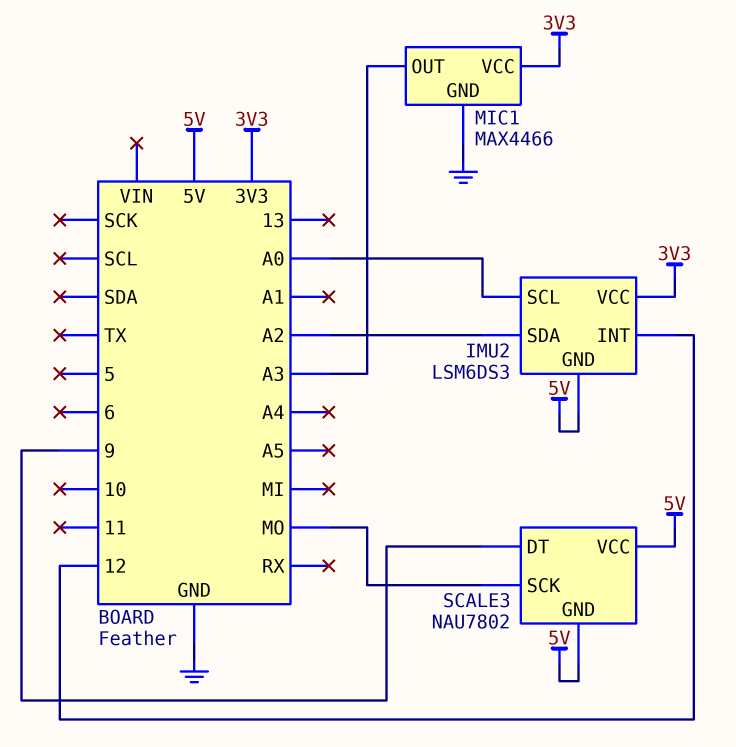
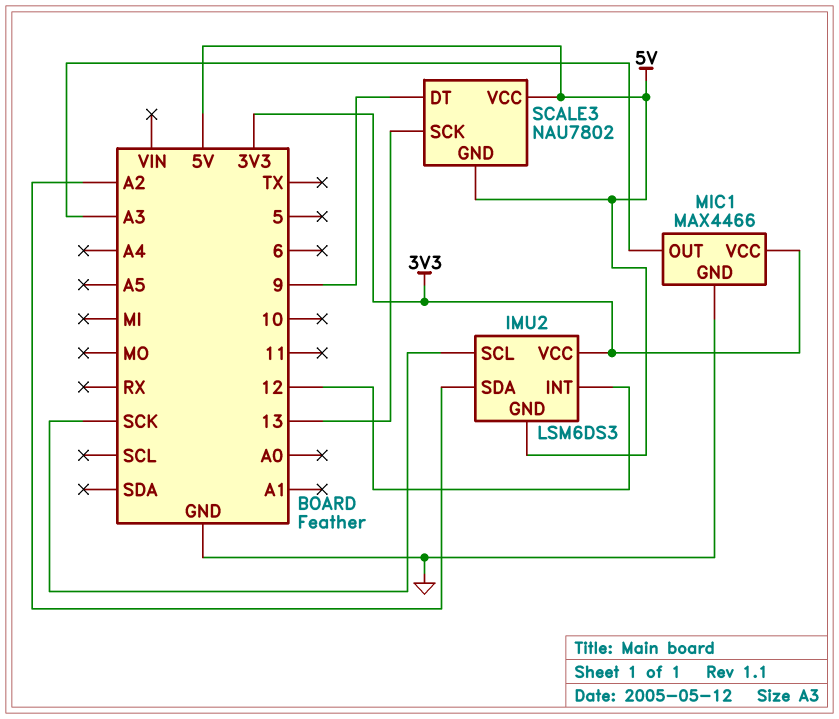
IMU2 pin SCL: A0 -> SCK
SCALE3 pin SCK: MO -> 13

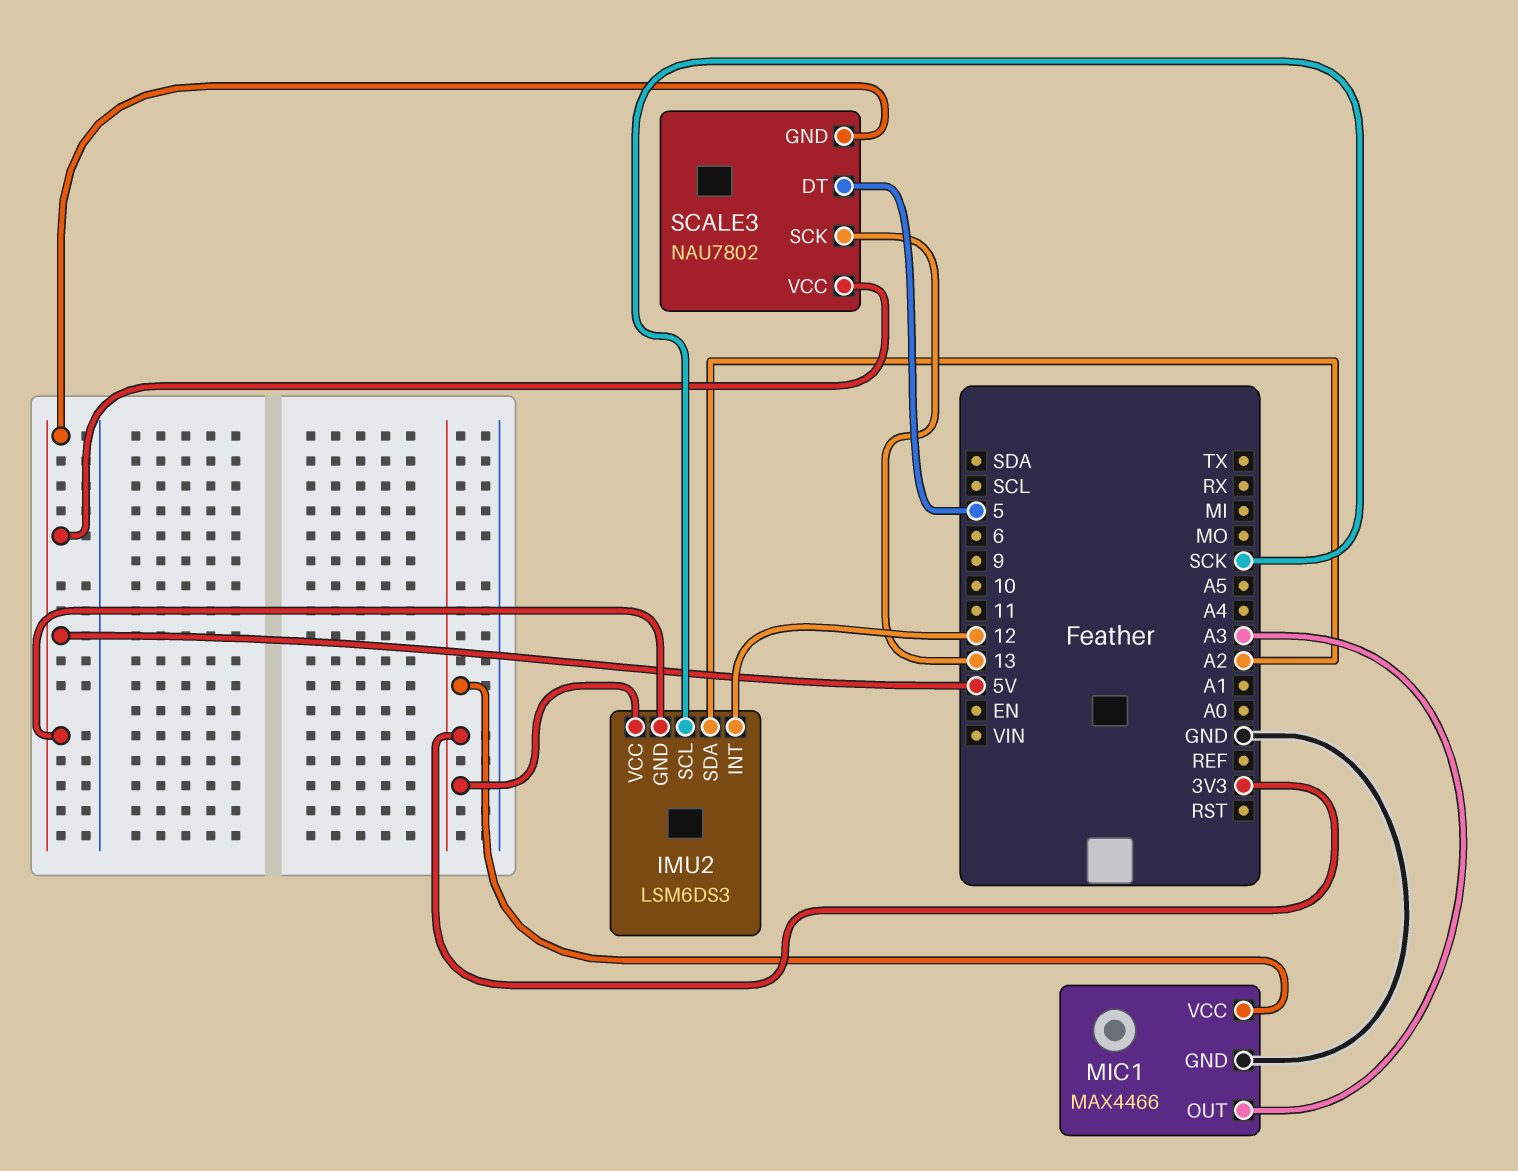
SCALE3 pin DT: 9 -> 5

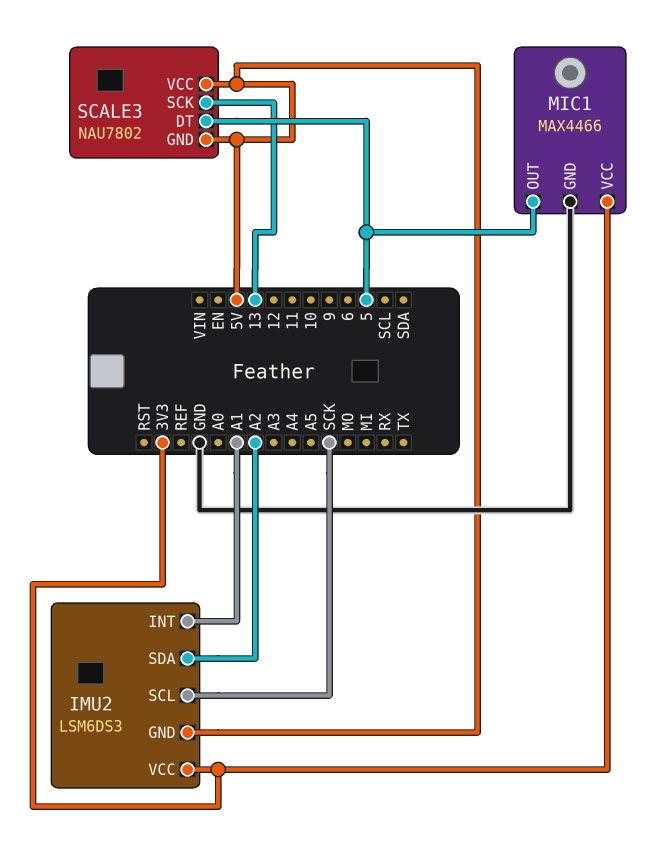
IMU2 pin INT: 12 -> A1
MIC1 pin OUT: A3 -> 5

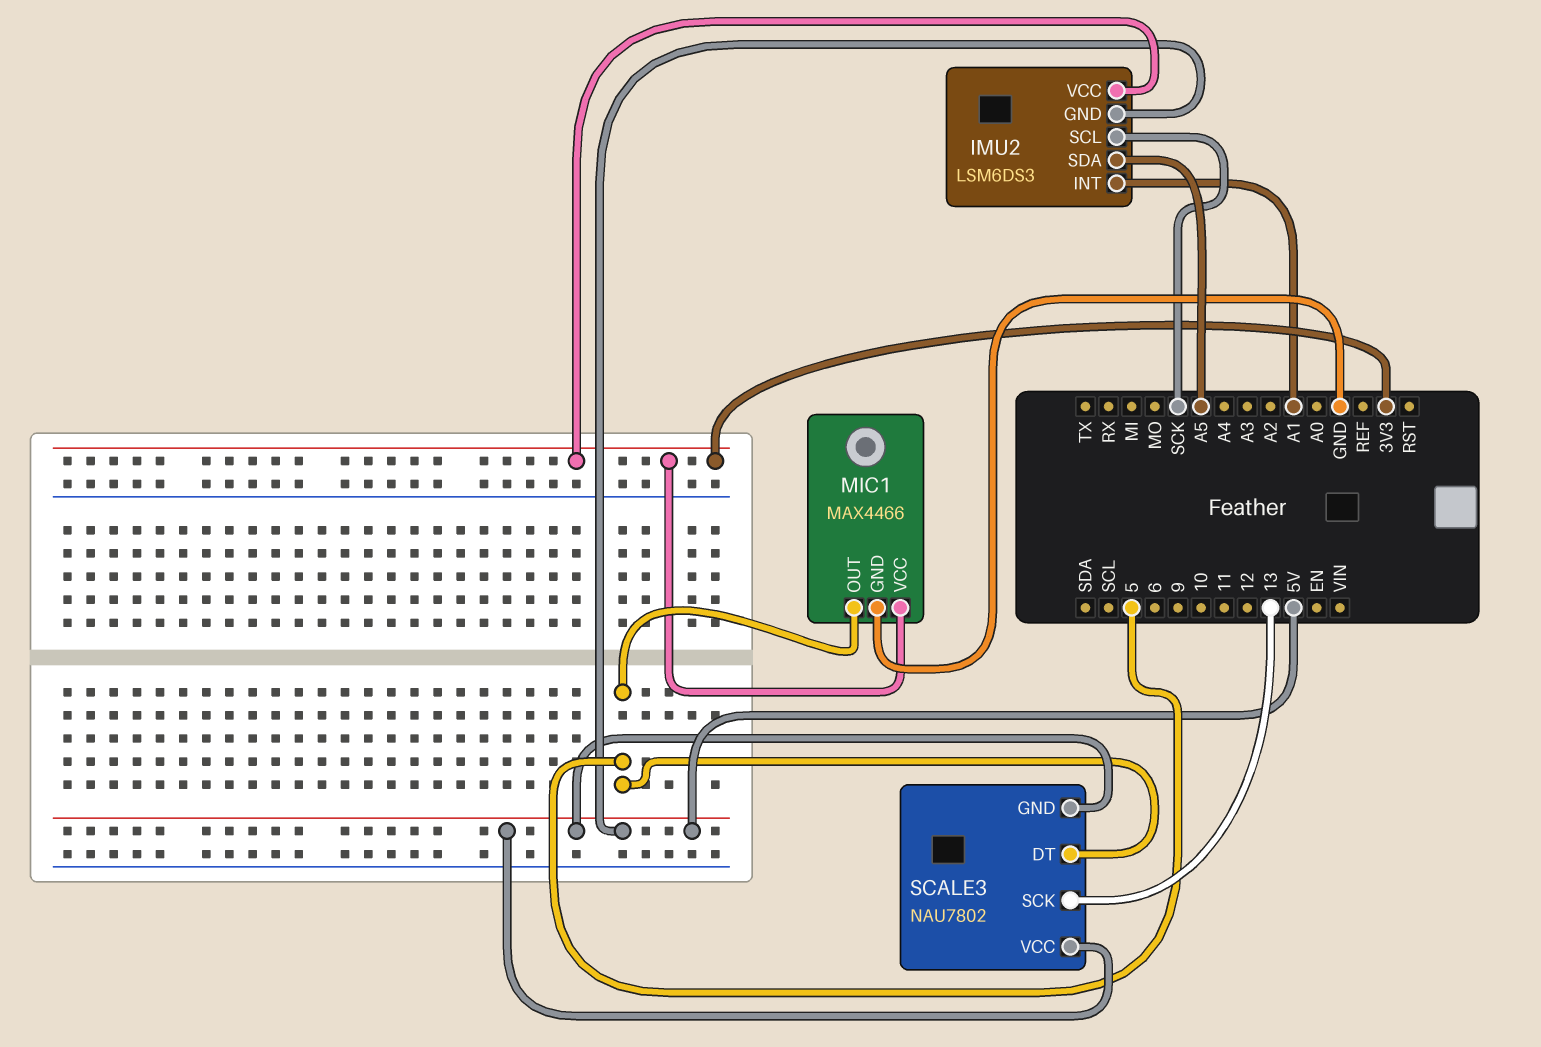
IMU2 pin SDA: A2 -> A5

